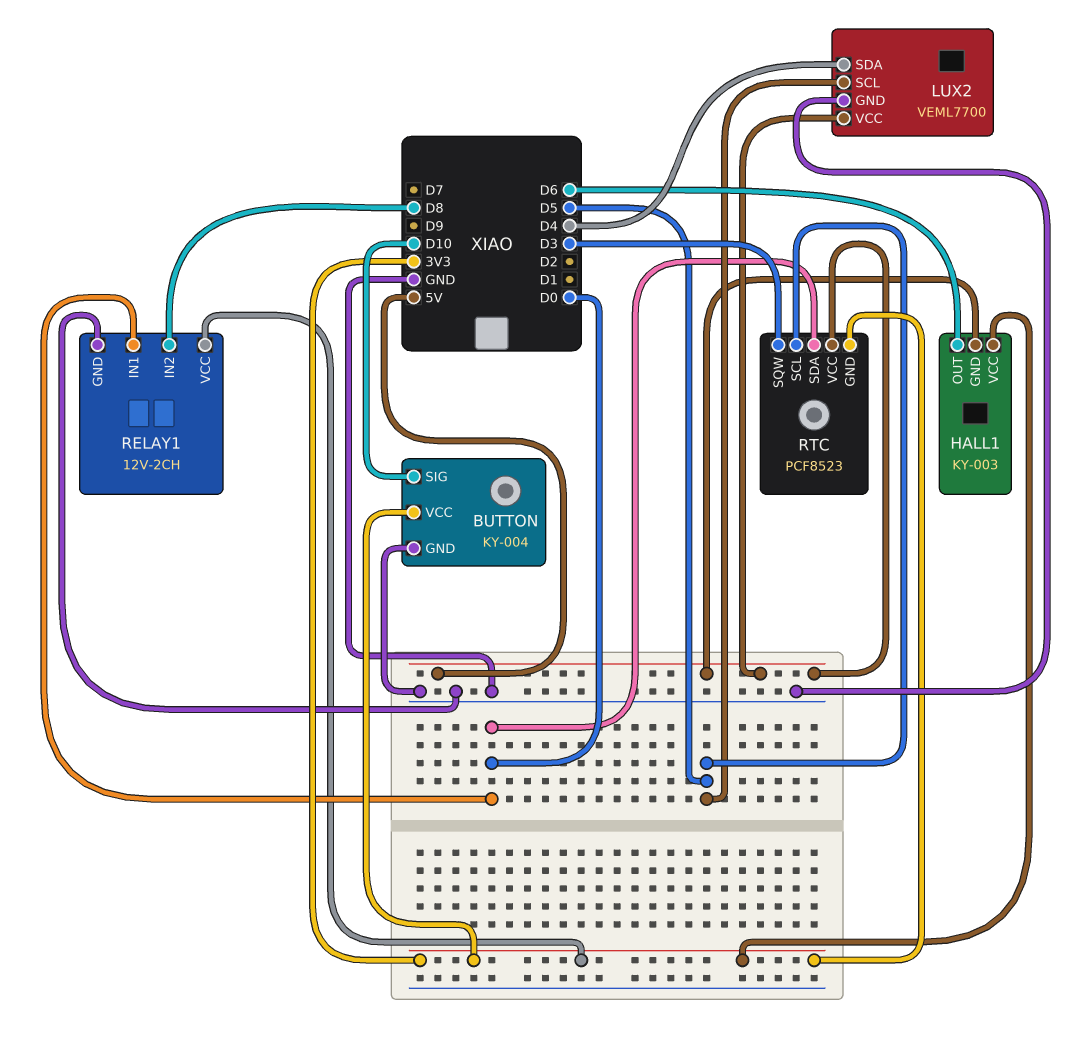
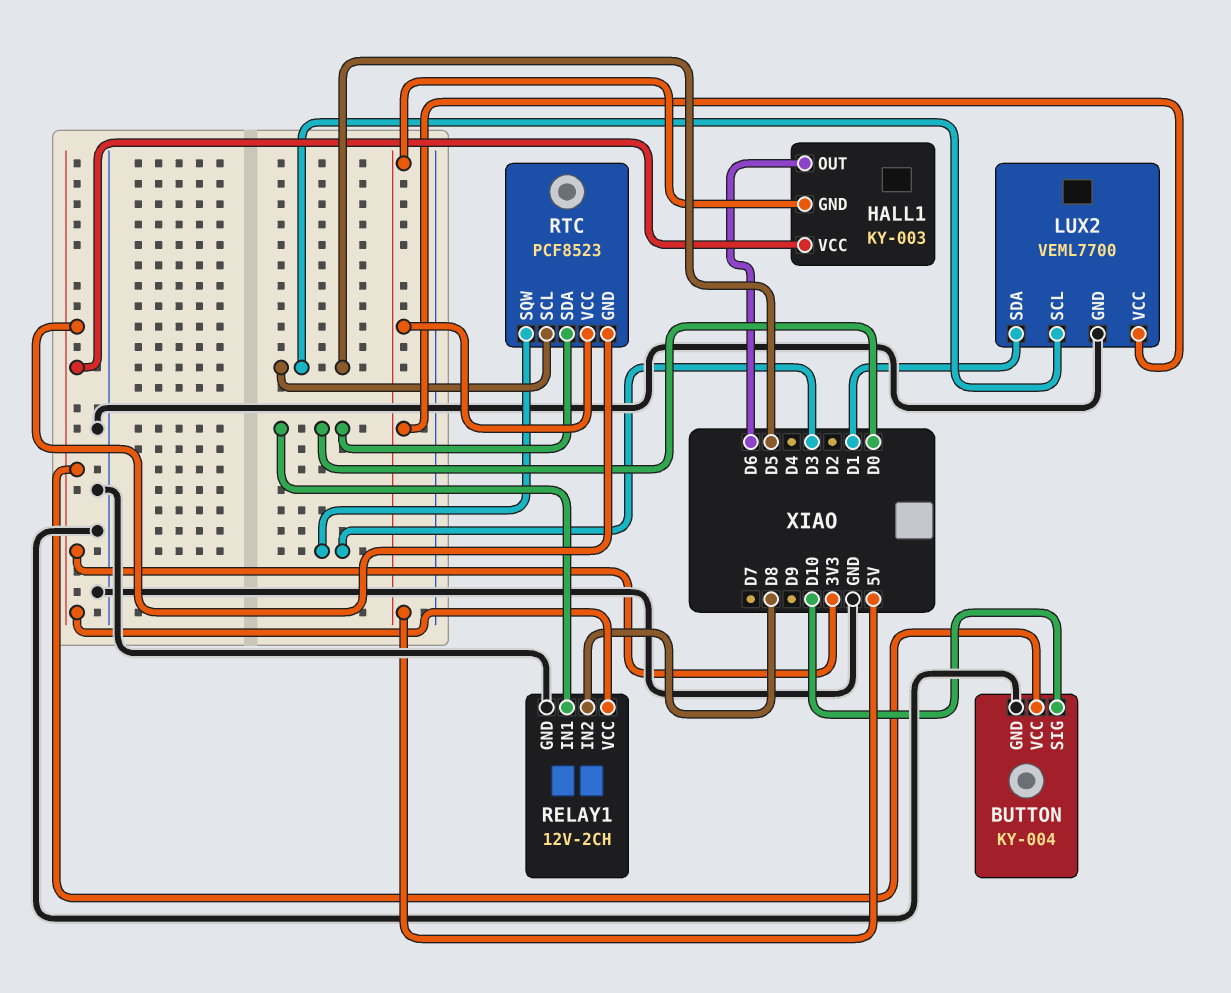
LUX2 pin SDA: D4 -> D1

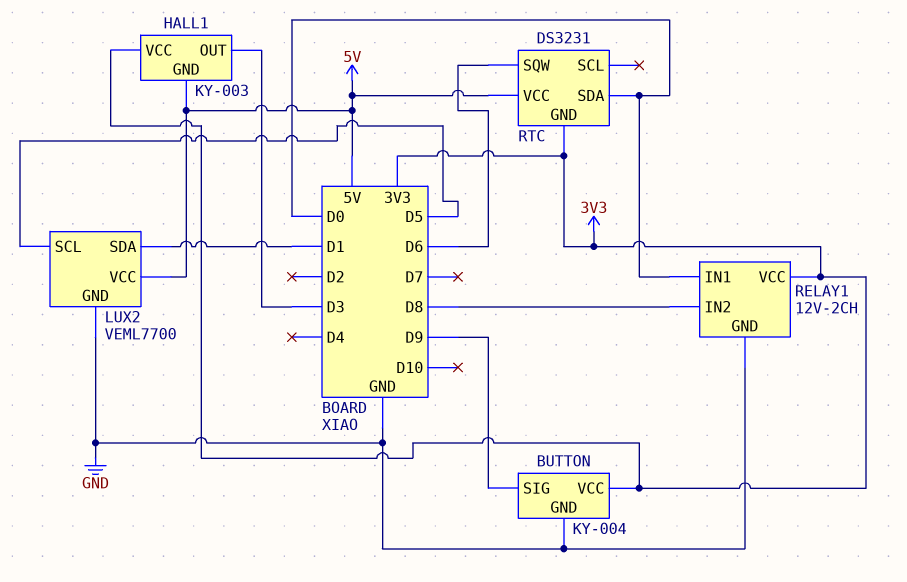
BUTTON pin SIG: D10 -> D9
HALL1 pin OUT: D6 -> D3
RTC: PCF8523 -> DS3231
RTC pin SCL: D5 -> none
RTC pin SQW: D3 -> D6

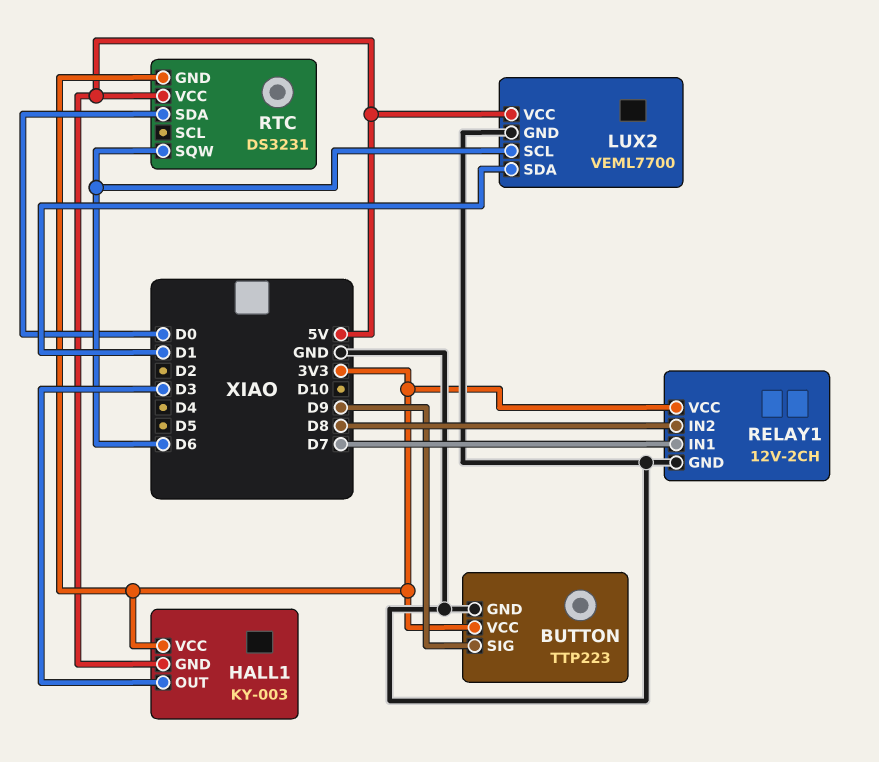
BUTTON: KY-004 -> TTP223
LUX2 pin SCL: D5 -> D6
RELAY1 pin IN1: D0 -> D7

